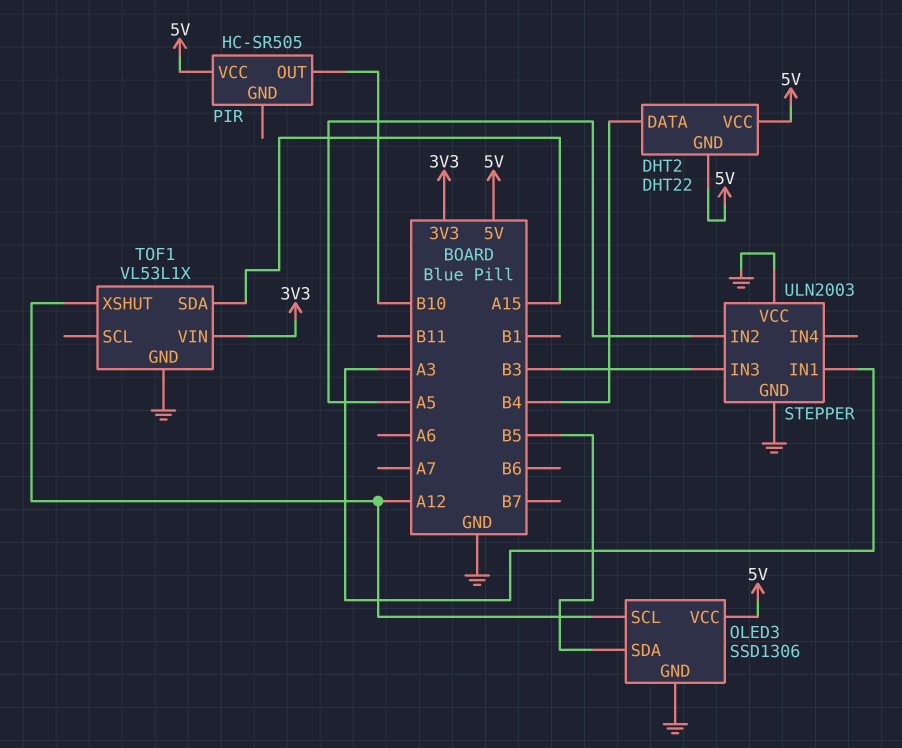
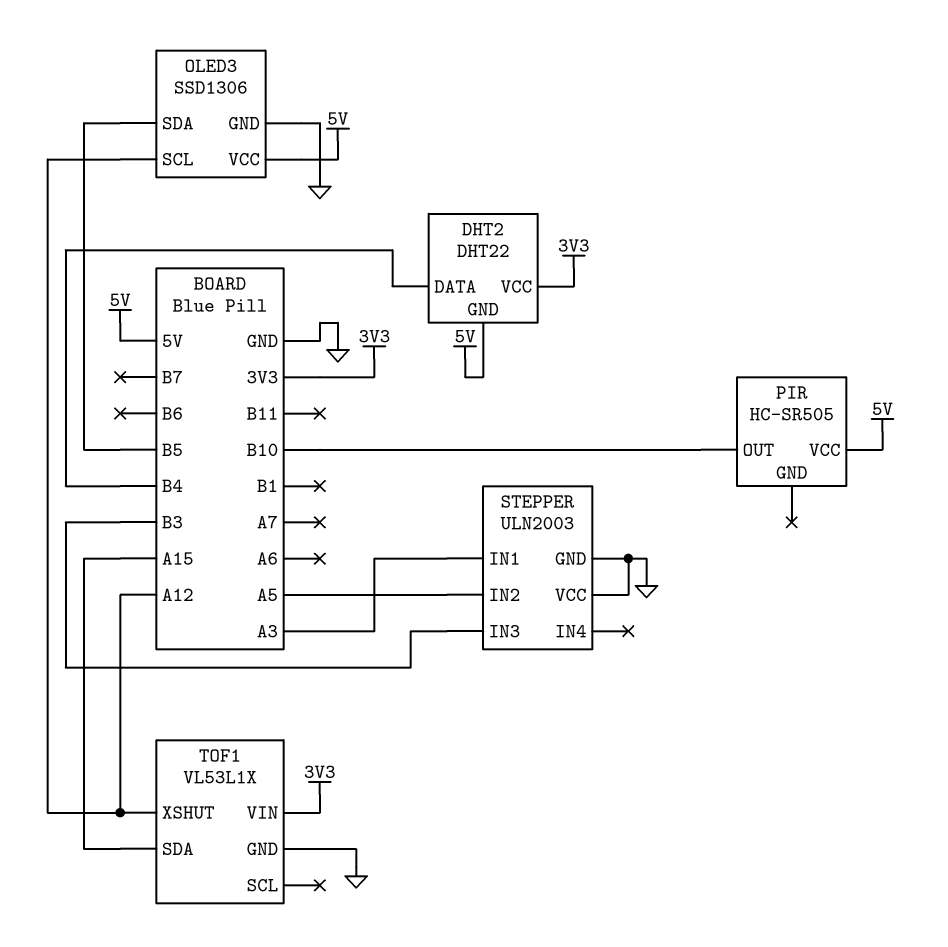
DHT2 pin VCC: 5V -> 3V3

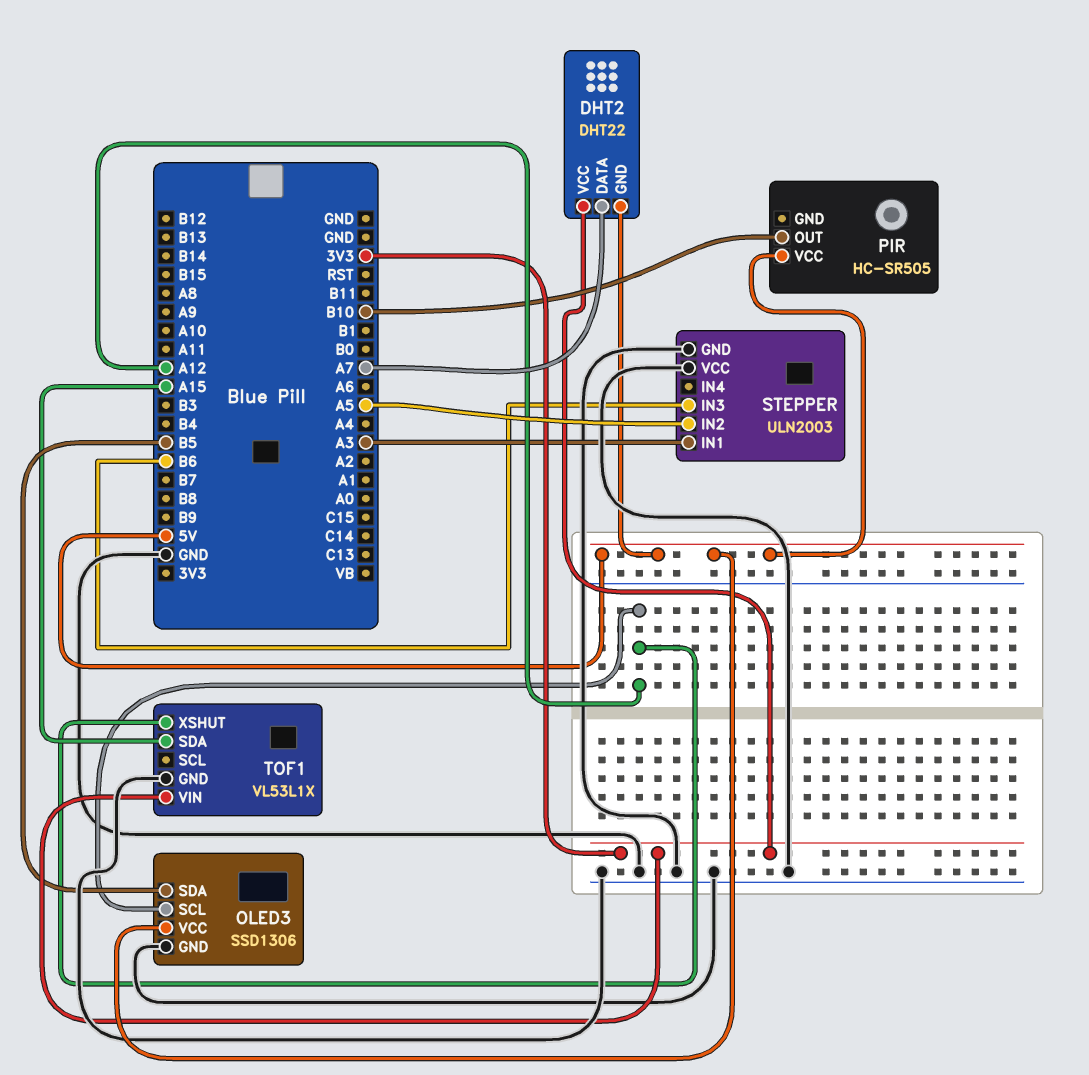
DHT2 pin DATA: B4 -> A7
STEPPER pin IN3: B3 -> B6

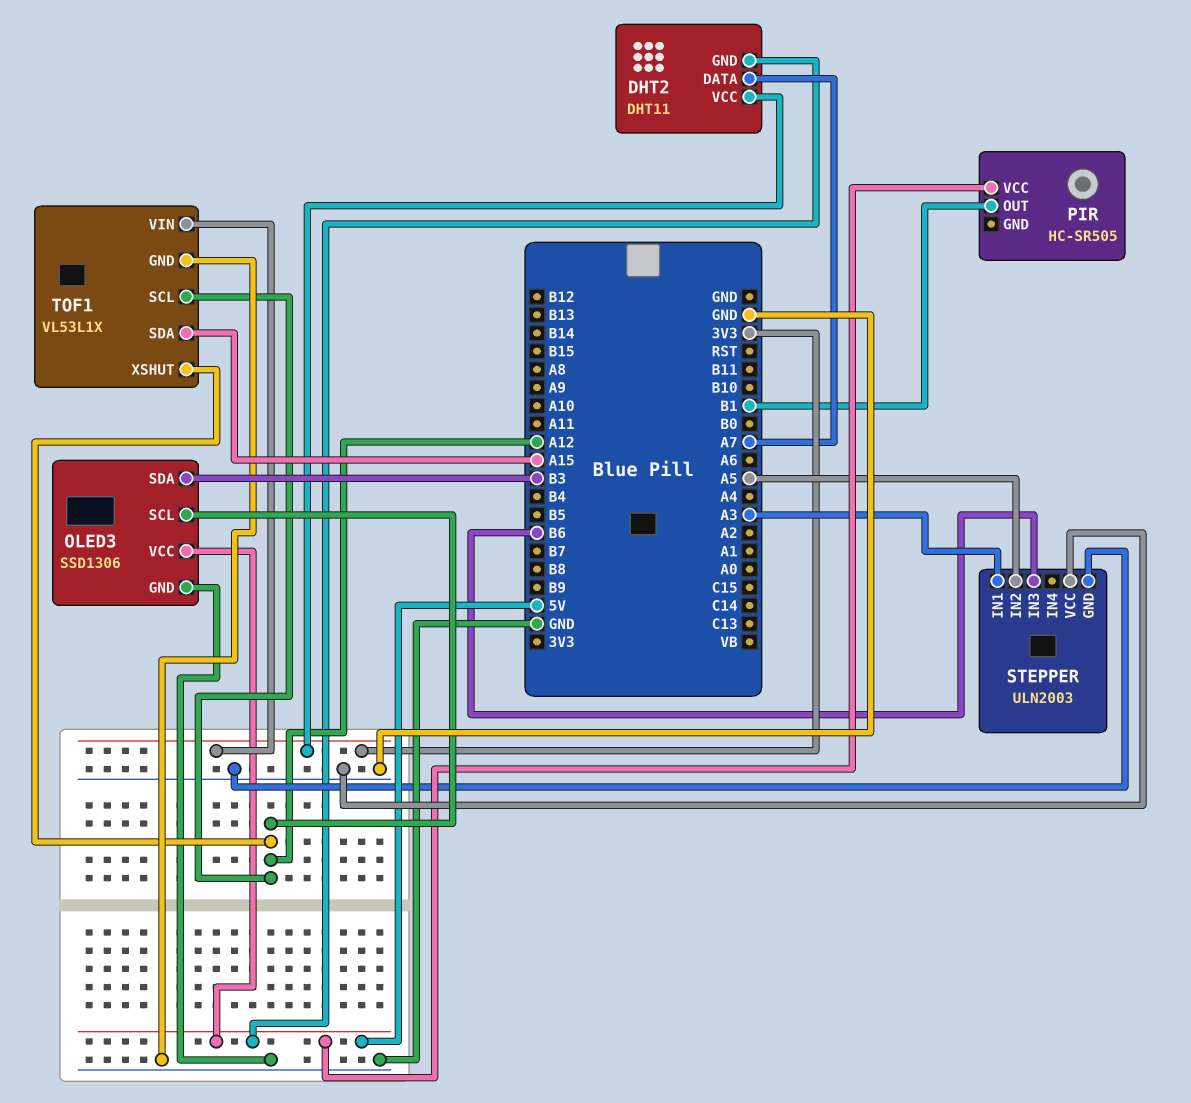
DHT2: DHT22 -> DHT11
OLED3 pin SDA: B5 -> B3
PIR pin OUT: B10 -> B1
TOF1 pin SCL: none -> A12

